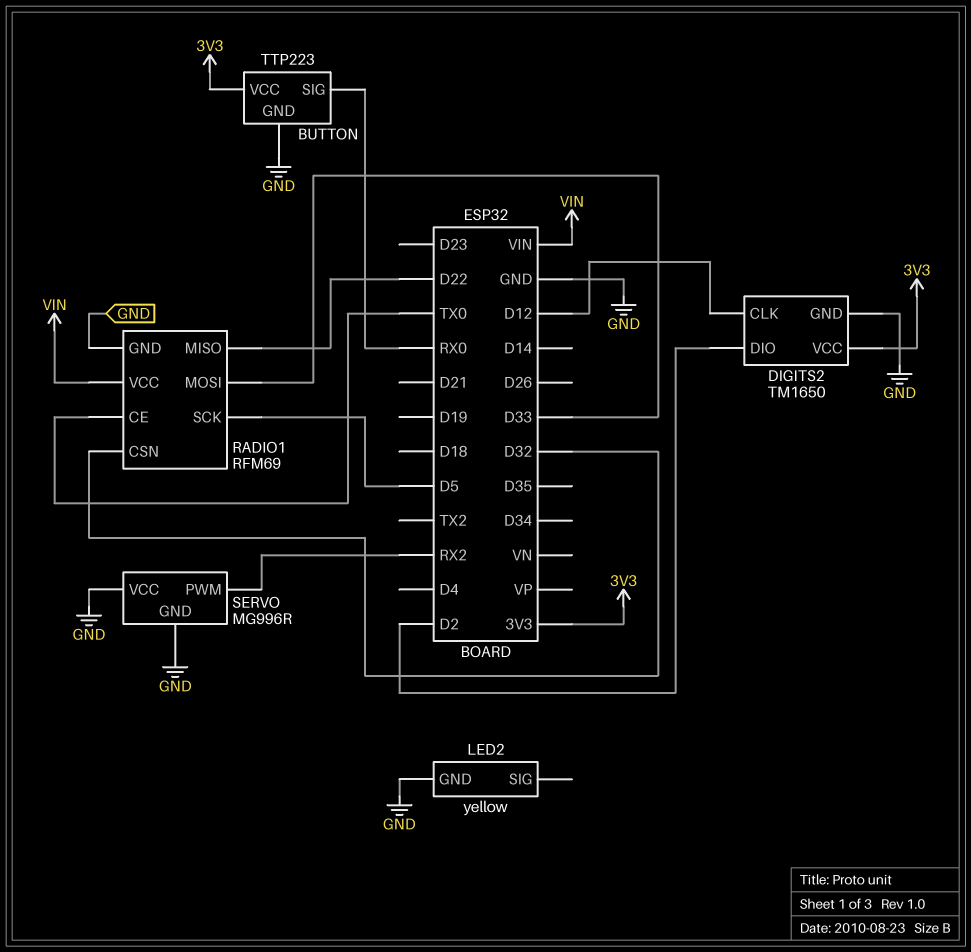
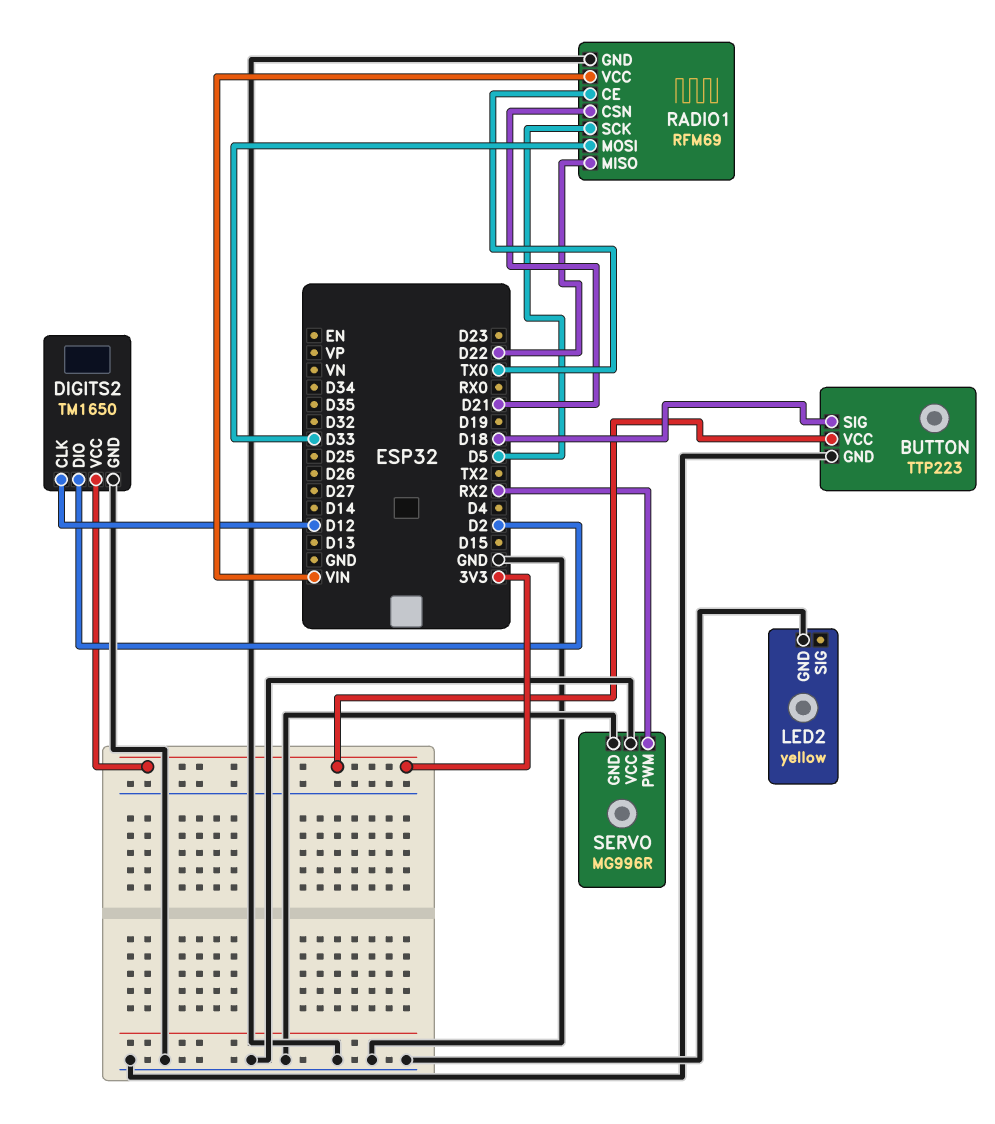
BUTTON pin SIG: RX0 -> D18
RADIO1 pin CSN: D32 -> D21

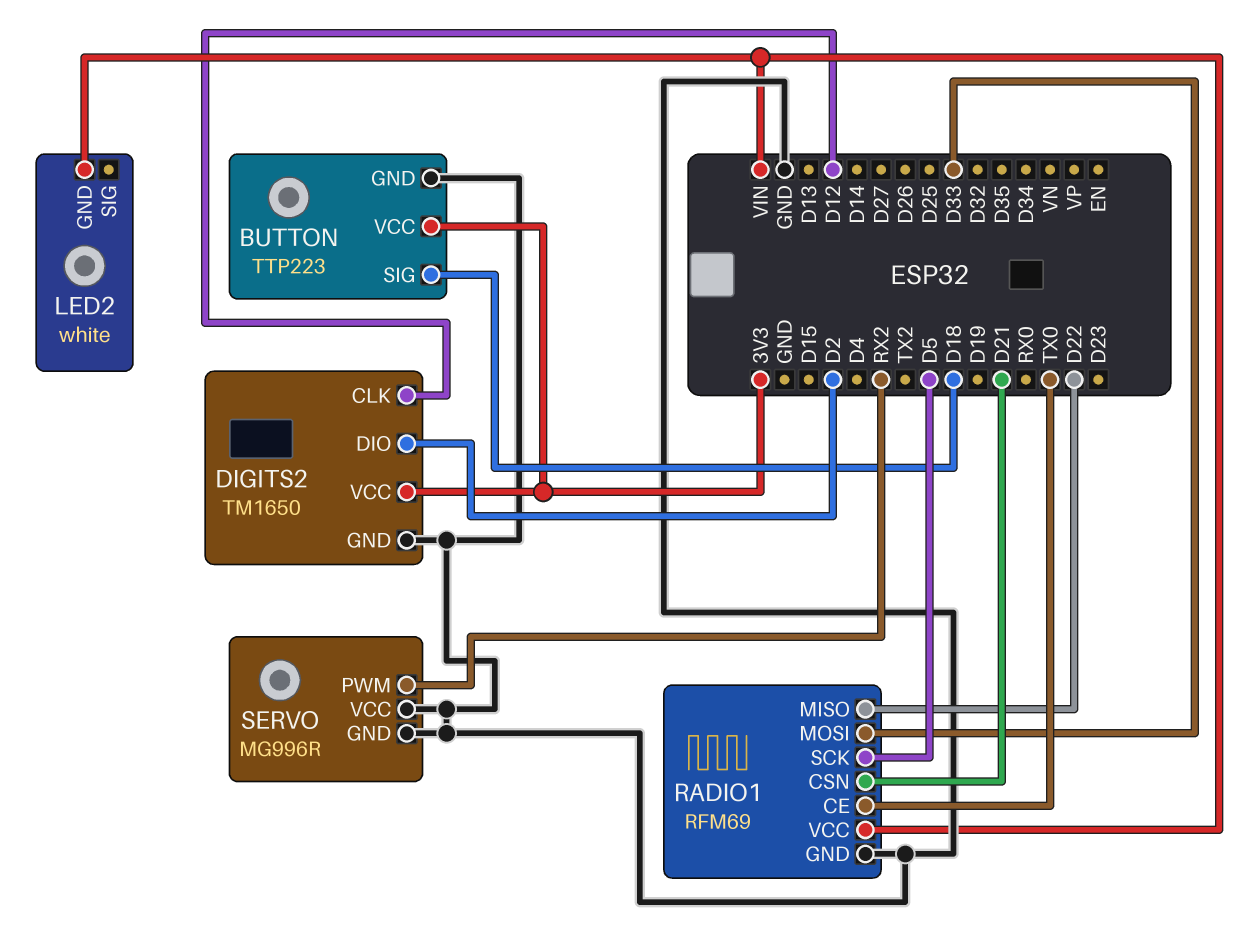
LED2: yellow -> white
LED2 pin GND: GND -> VIN

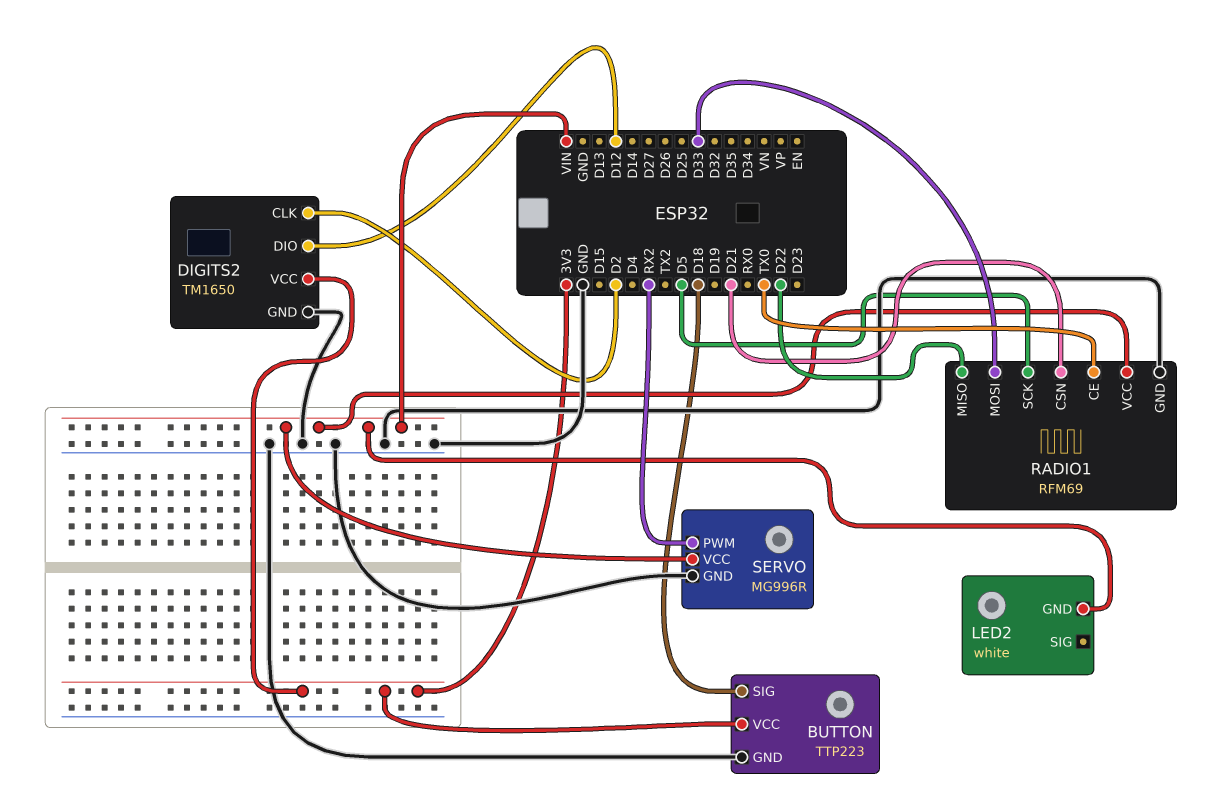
DIGITS2 pin CLK: D12 -> D2
DIGITS2 pin DIO: D2 -> D12
SERVO pin VCC: GND -> VIN

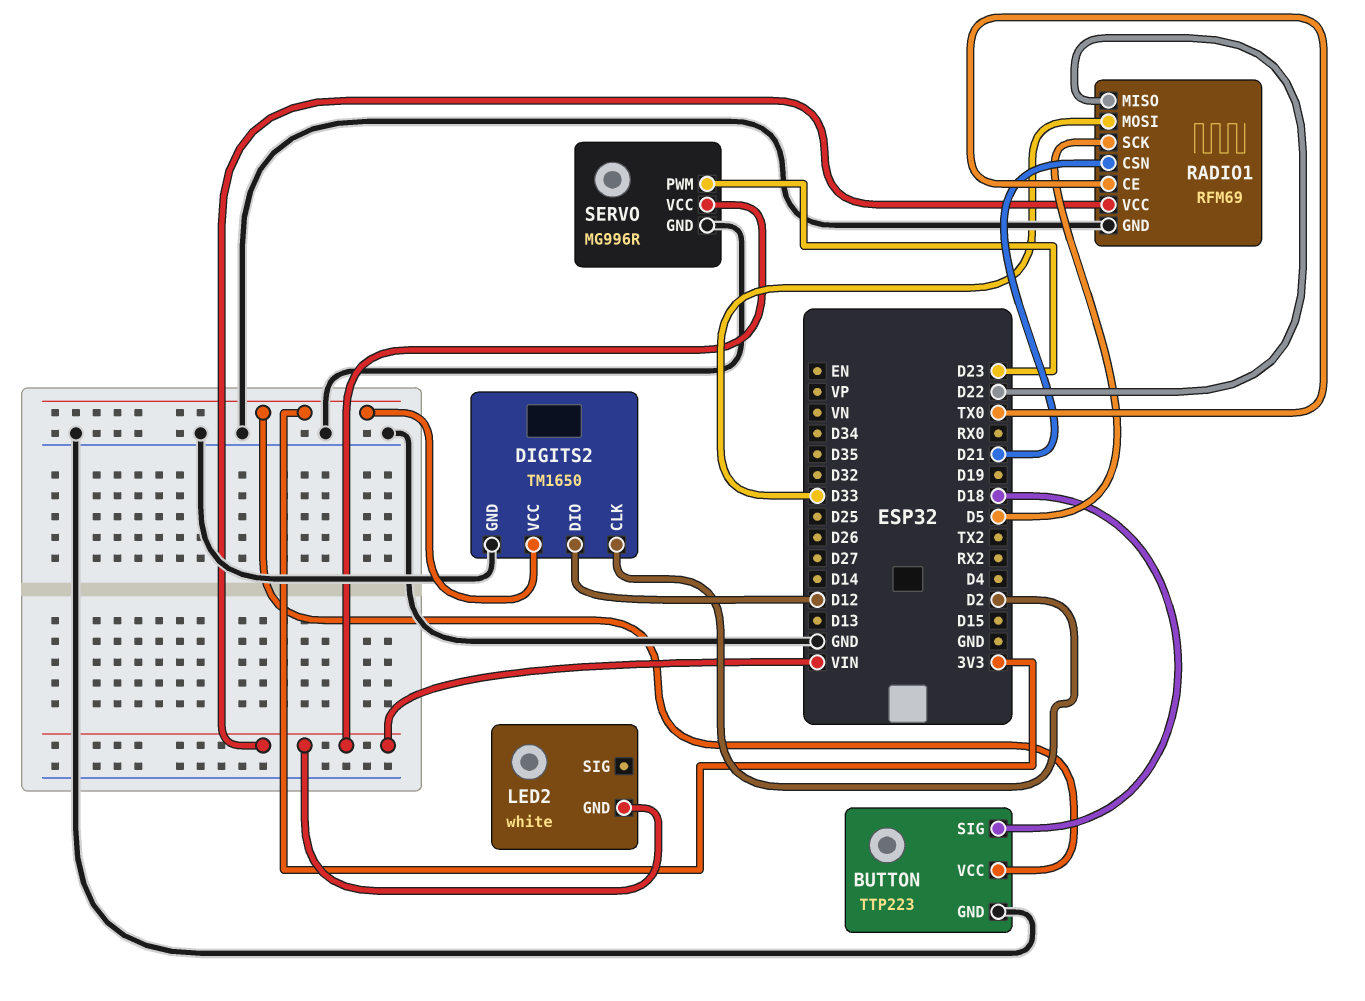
SERVO pin PWM: RX2 -> D23

